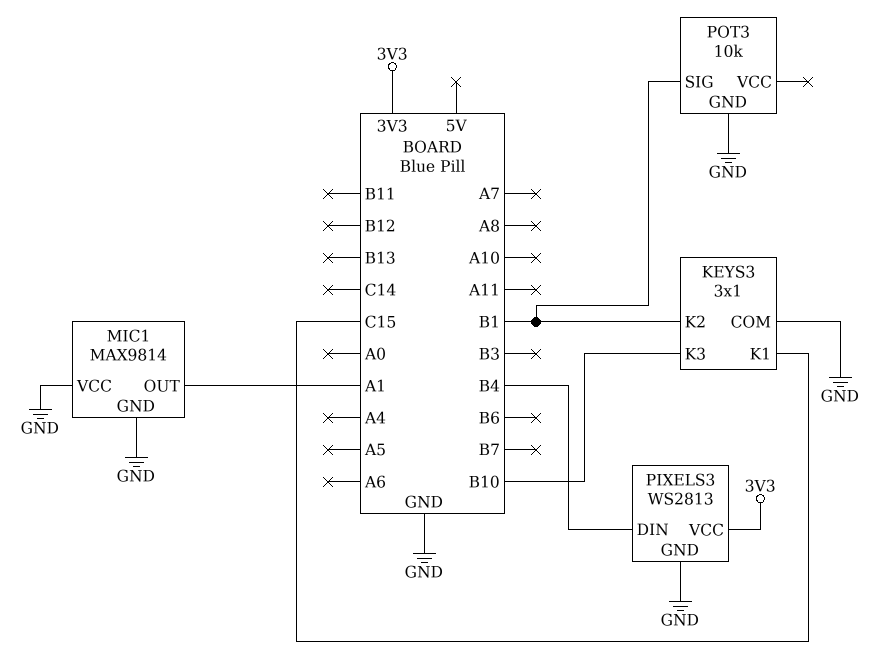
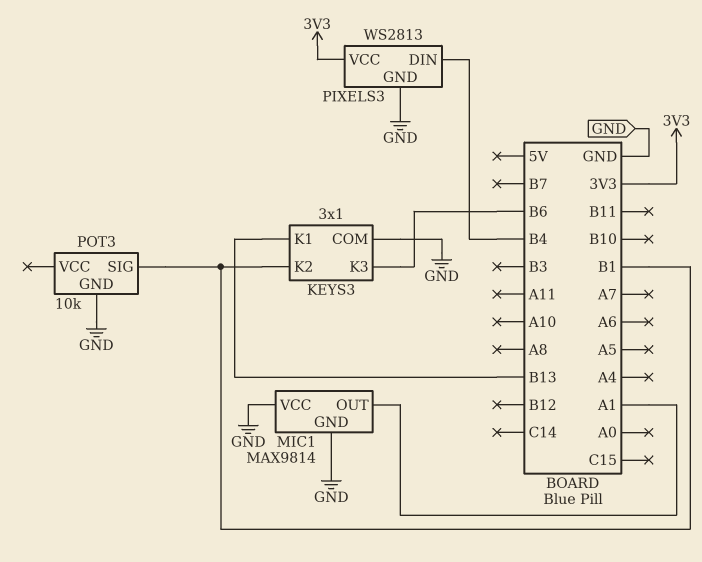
KEYS3 pin K1: C15 -> B13
KEYS3 pin K3: B10 -> B6

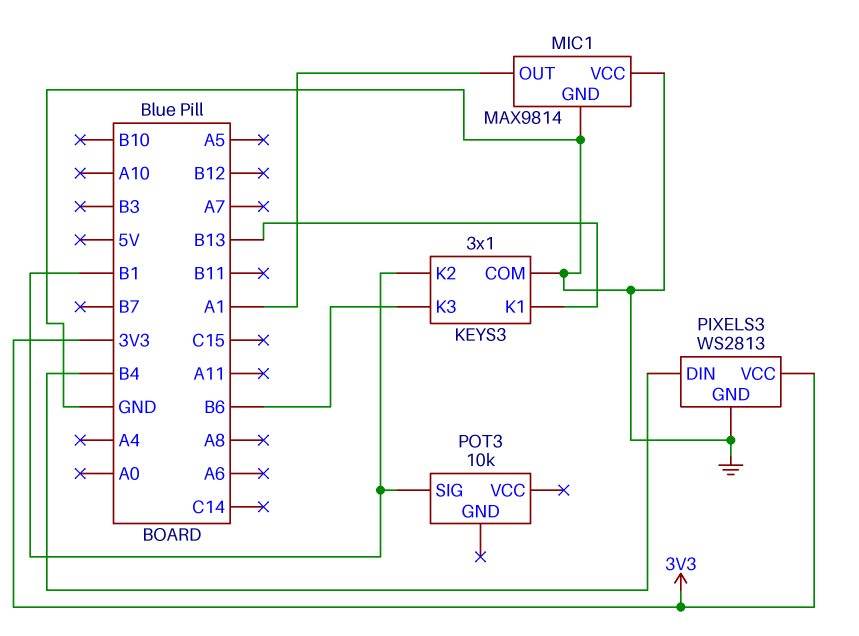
POT3 pin GND: GND -> none

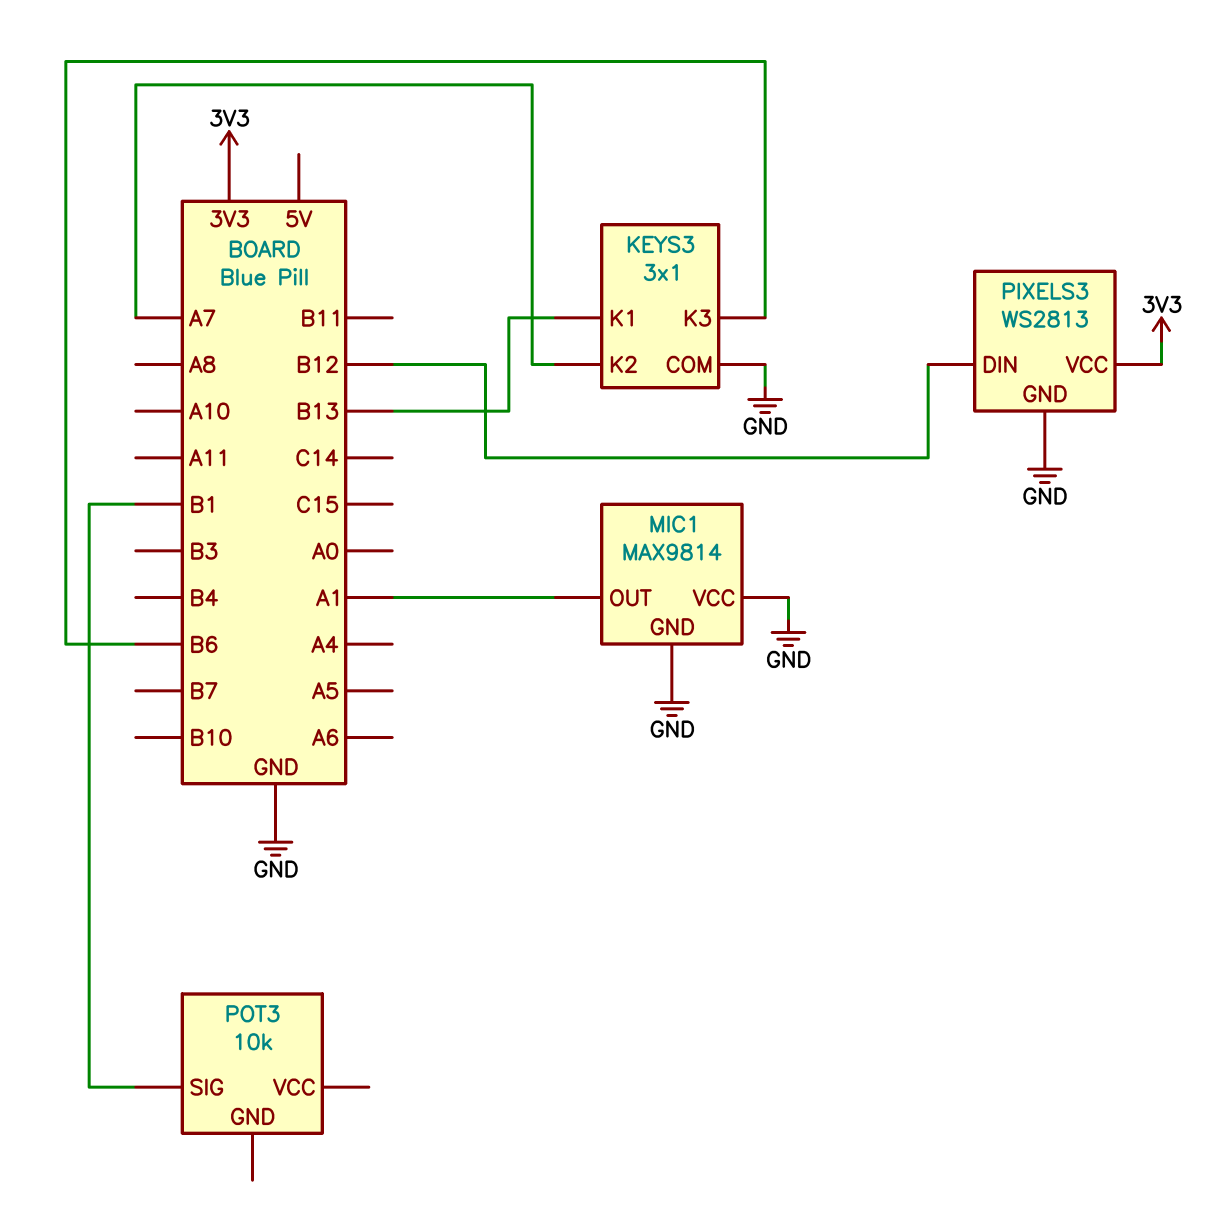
KEYS3 pin K2: B1 -> A7
PIXELS3 pin DIN: B4 -> B12

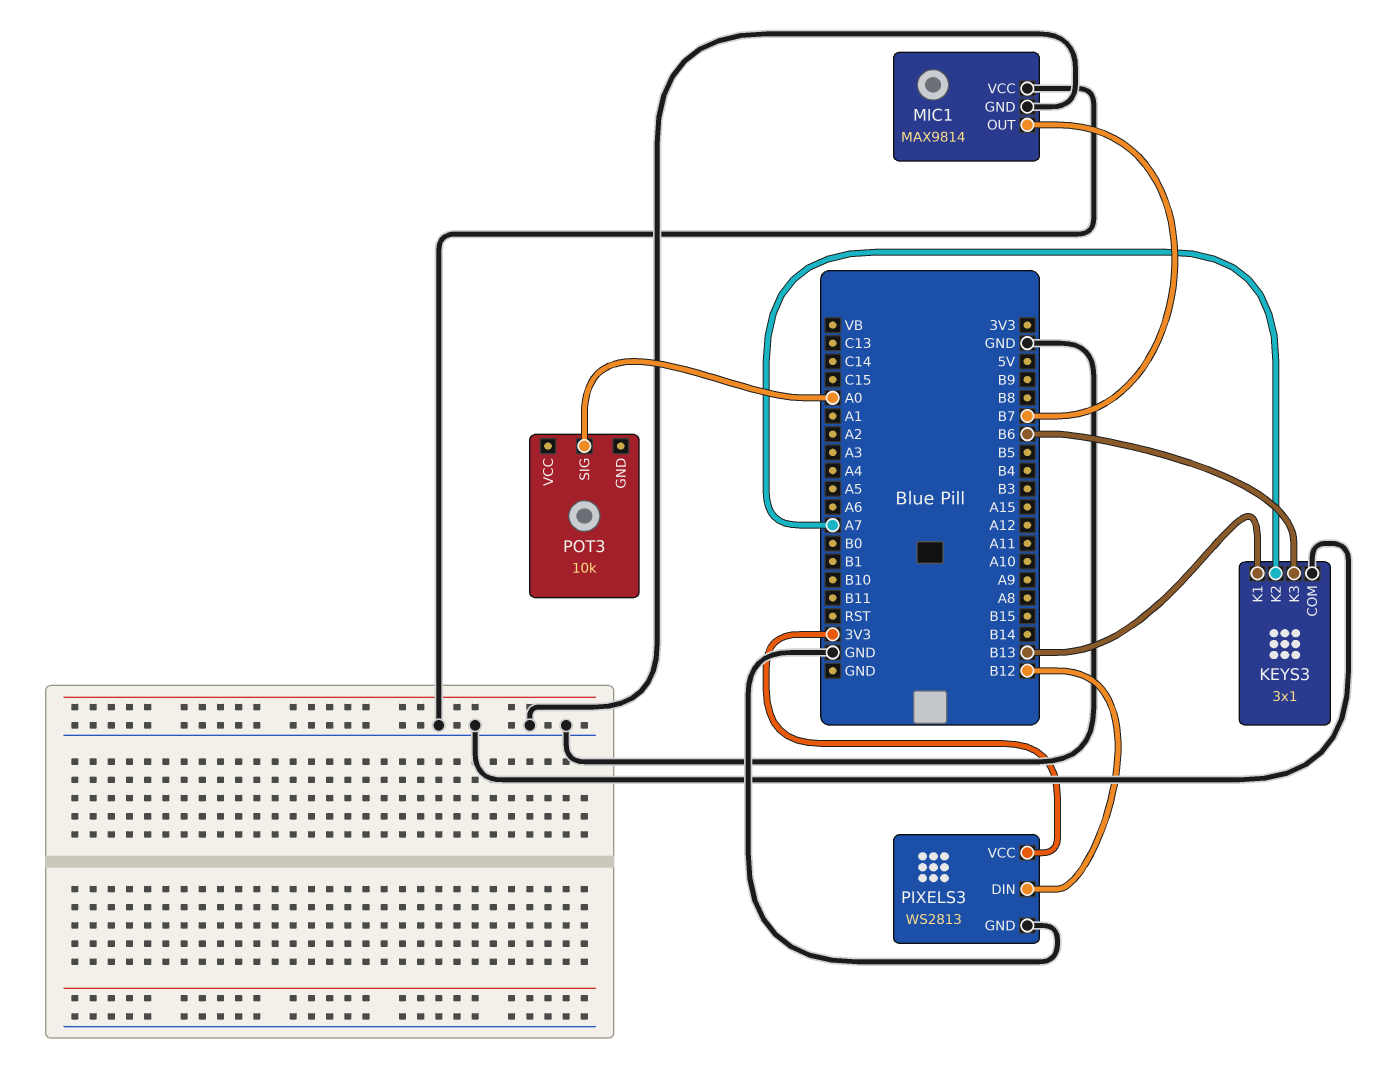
MIC1 pin OUT: A1 -> B7
POT3 pin SIG: B1 -> A0

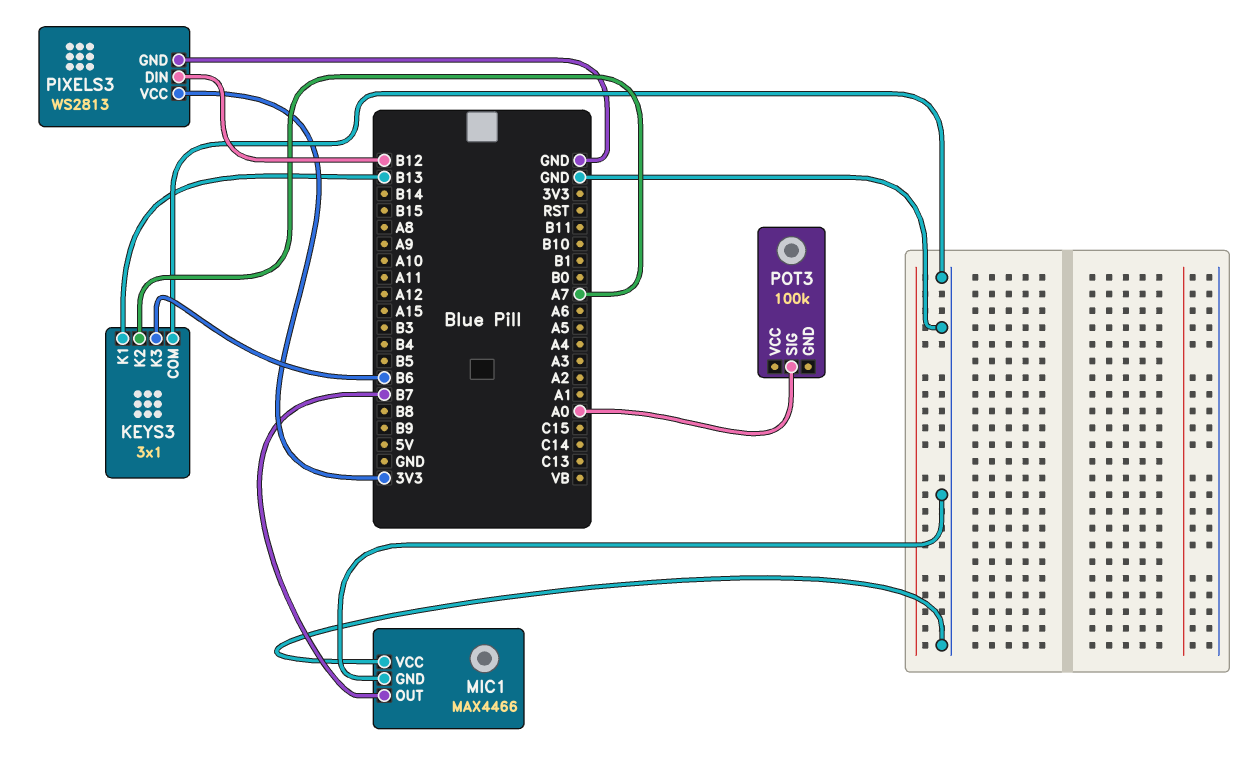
MIC1: MAX9814 -> MAX4466
POT3: 10k -> 100k

